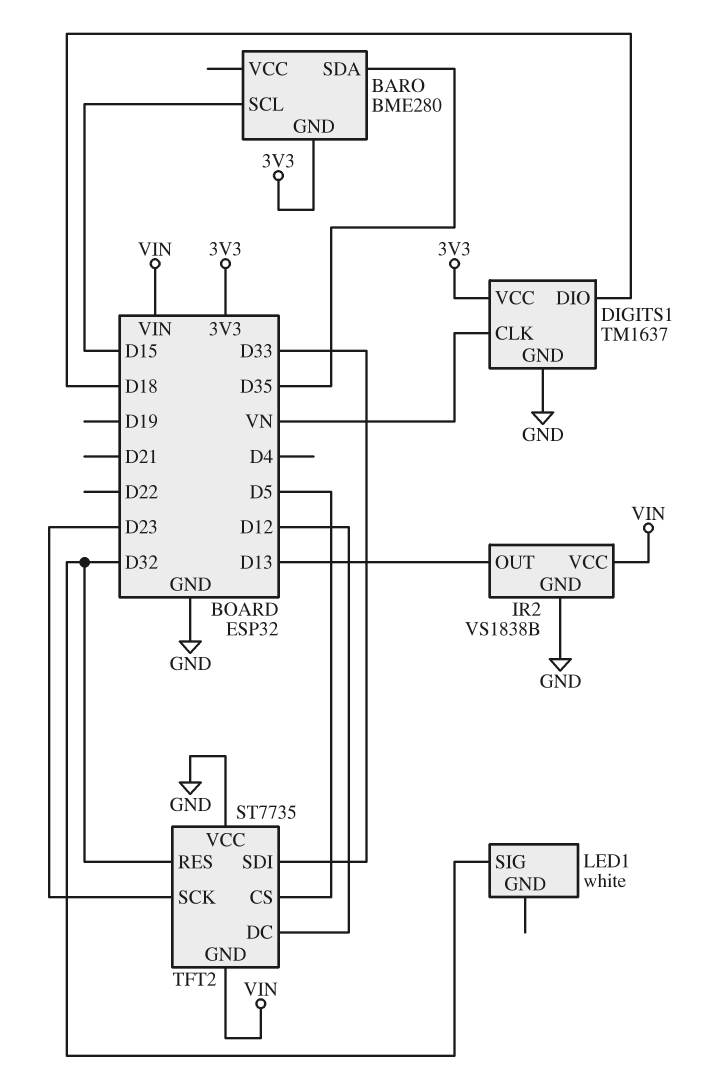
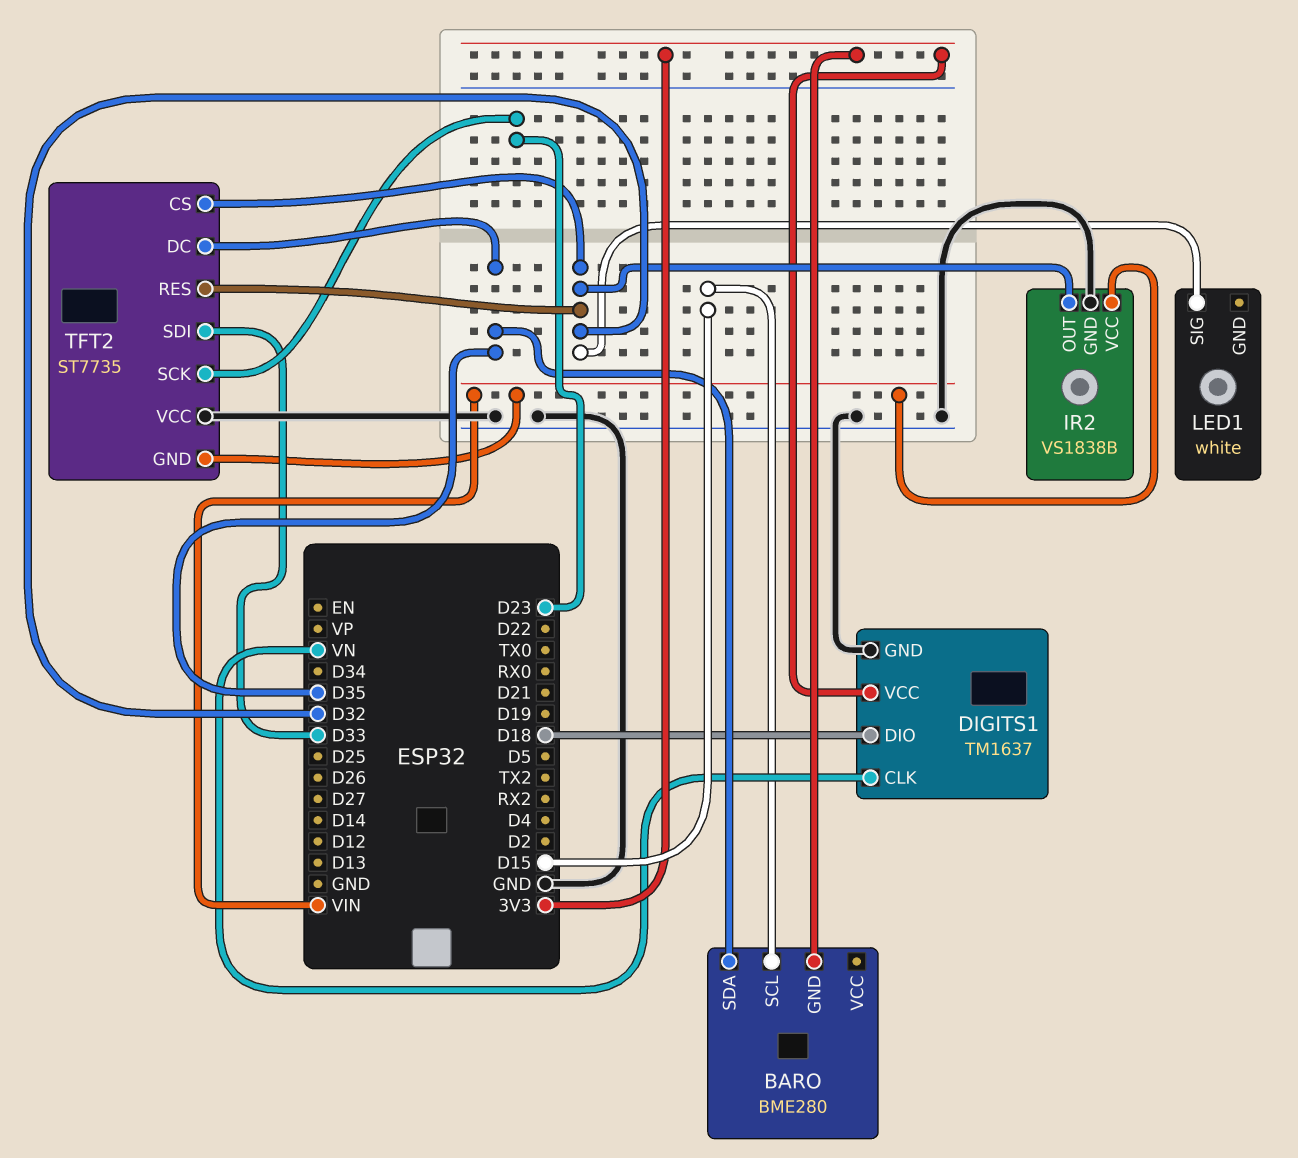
IR2 pin OUT: D13 -> D32
TFT2 pin CS: D5 -> D32
TFT2 pin DC: D12 -> D35

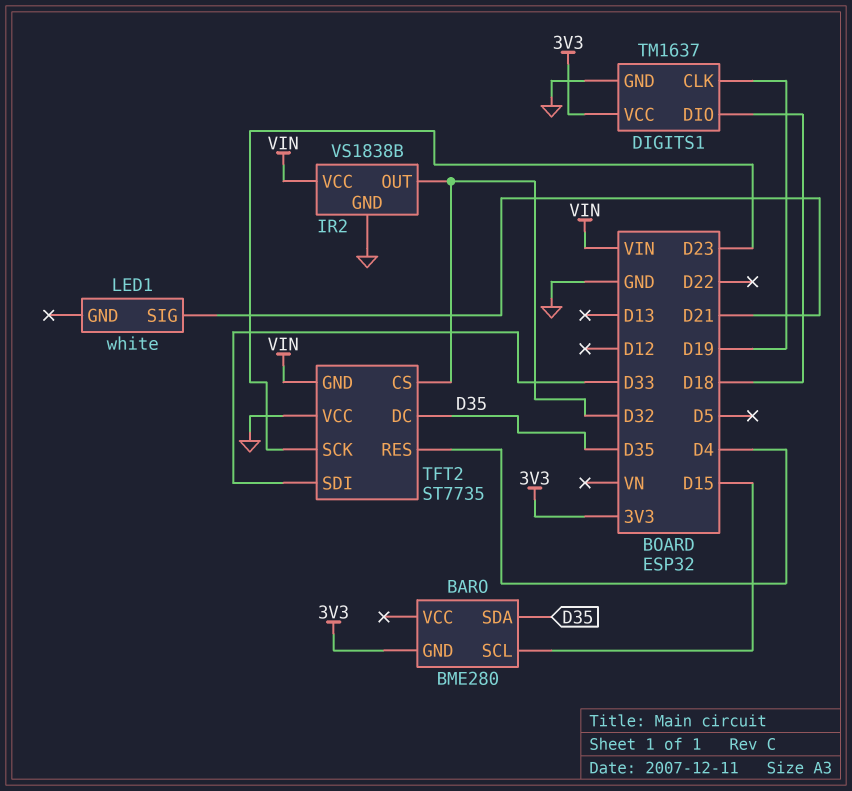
DIGITS1 pin CLK: VN -> D19
LED1 pin SIG: D32 -> D21
TFT2 pin RES: D32 -> D4

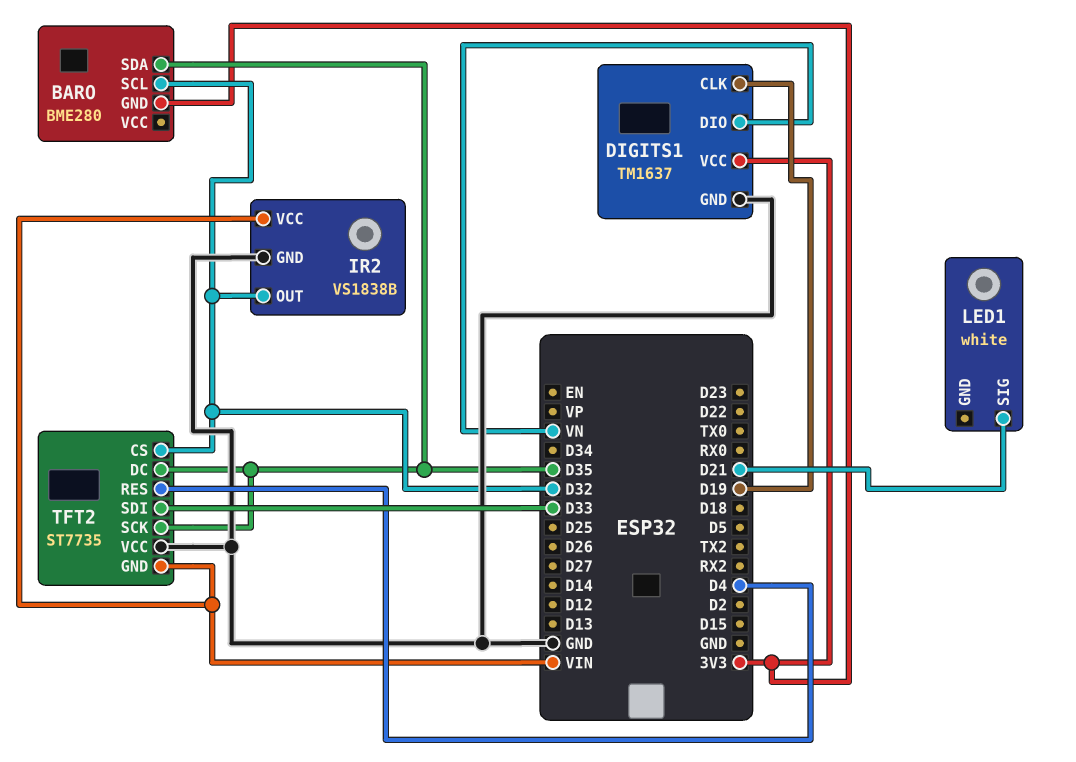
BARO pin SCL: D15 -> D32
DIGITS1 pin DIO: D18 -> VN
TFT2 pin SCK: D23 -> D35

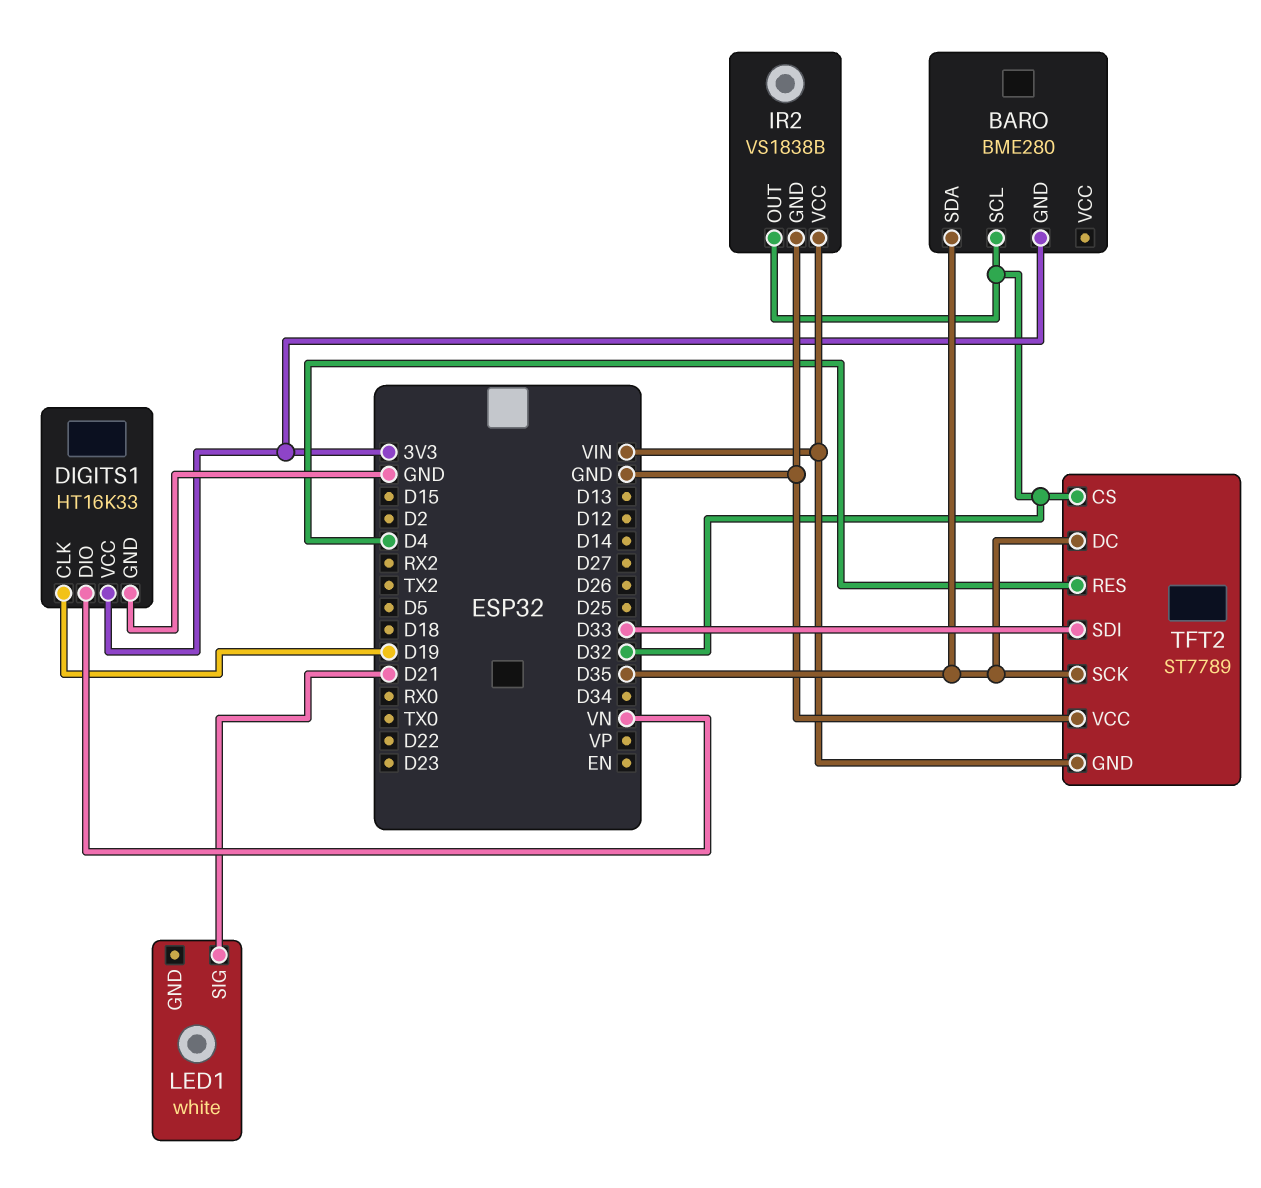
DIGITS1: TM1637 -> HT16K33
TFT2: ST7735 -> ST7789

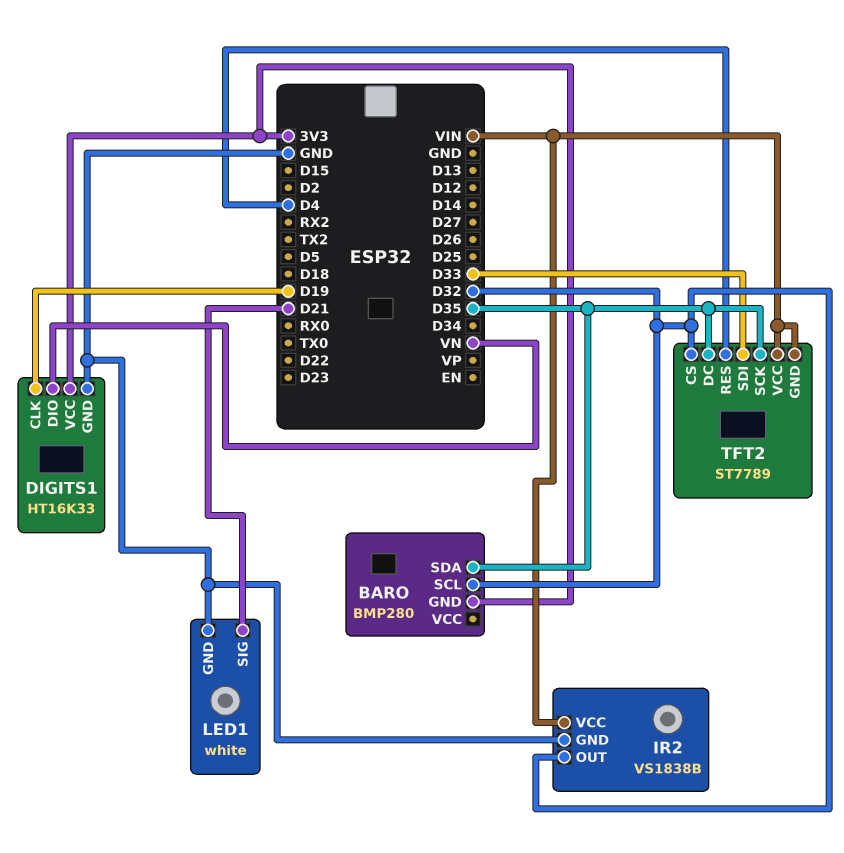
BARO: BME280 -> BMP280
LED1 pin GND: none -> GND
TFT2 pin VCC: GND -> VIN

